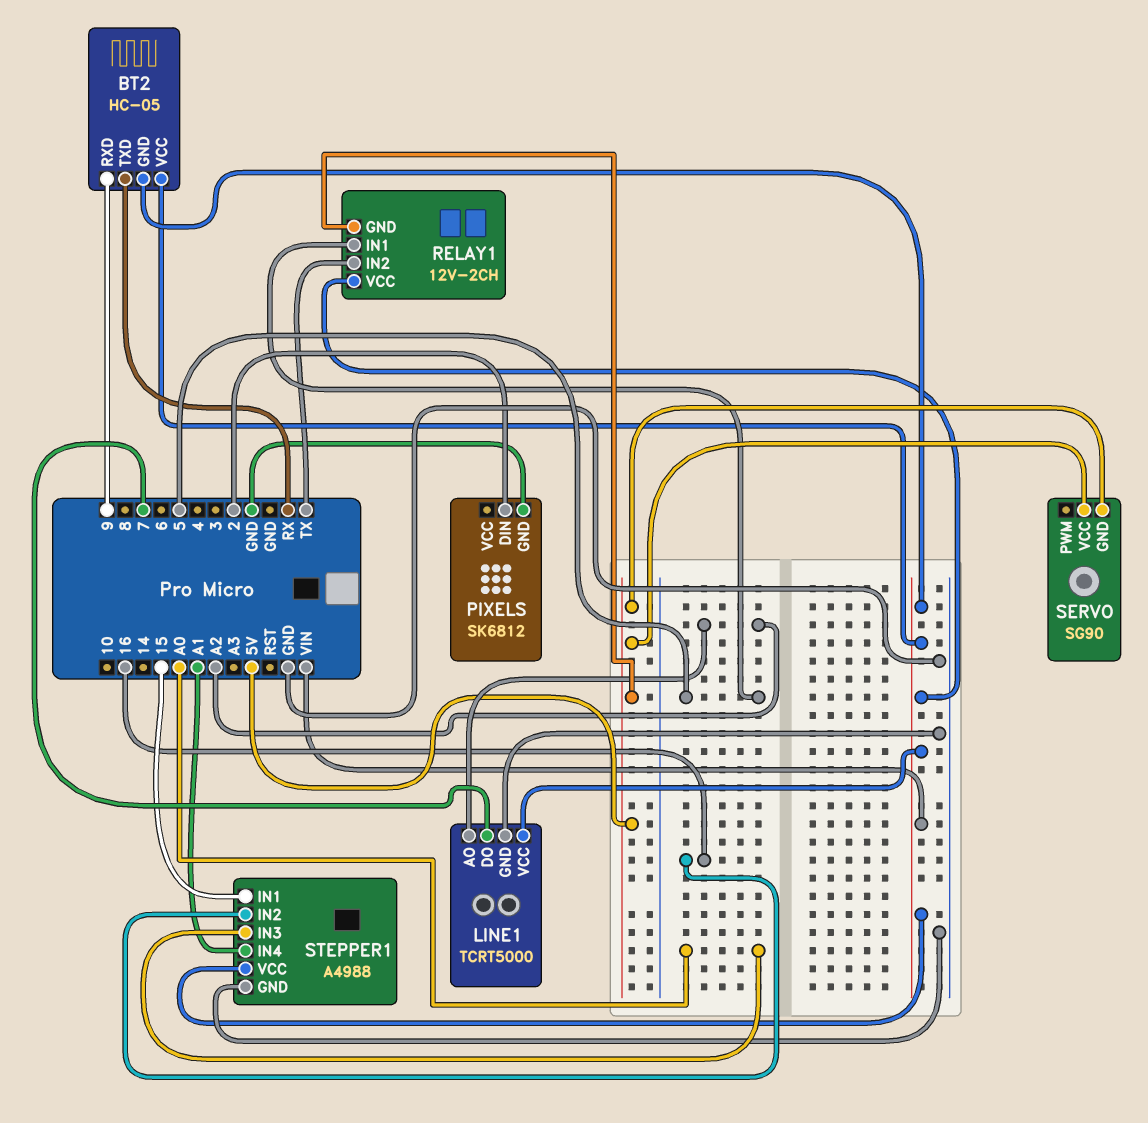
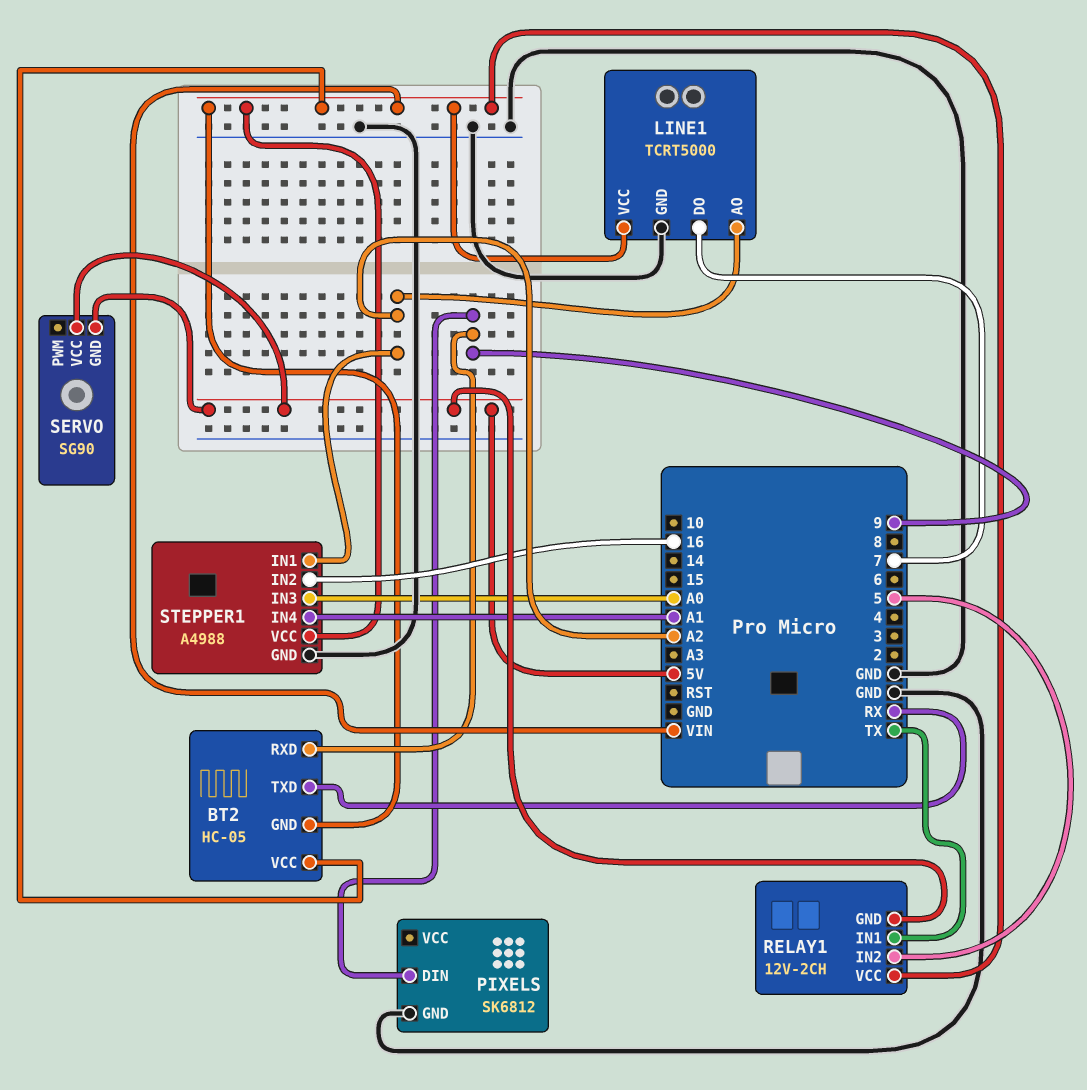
PIXELS pin DIN: 2 -> 9
RELAY1 pin IN1: 5 -> TX
RELAY1 pin IN2: TX -> 5
STEPPER1 pin IN1: 15 -> A2

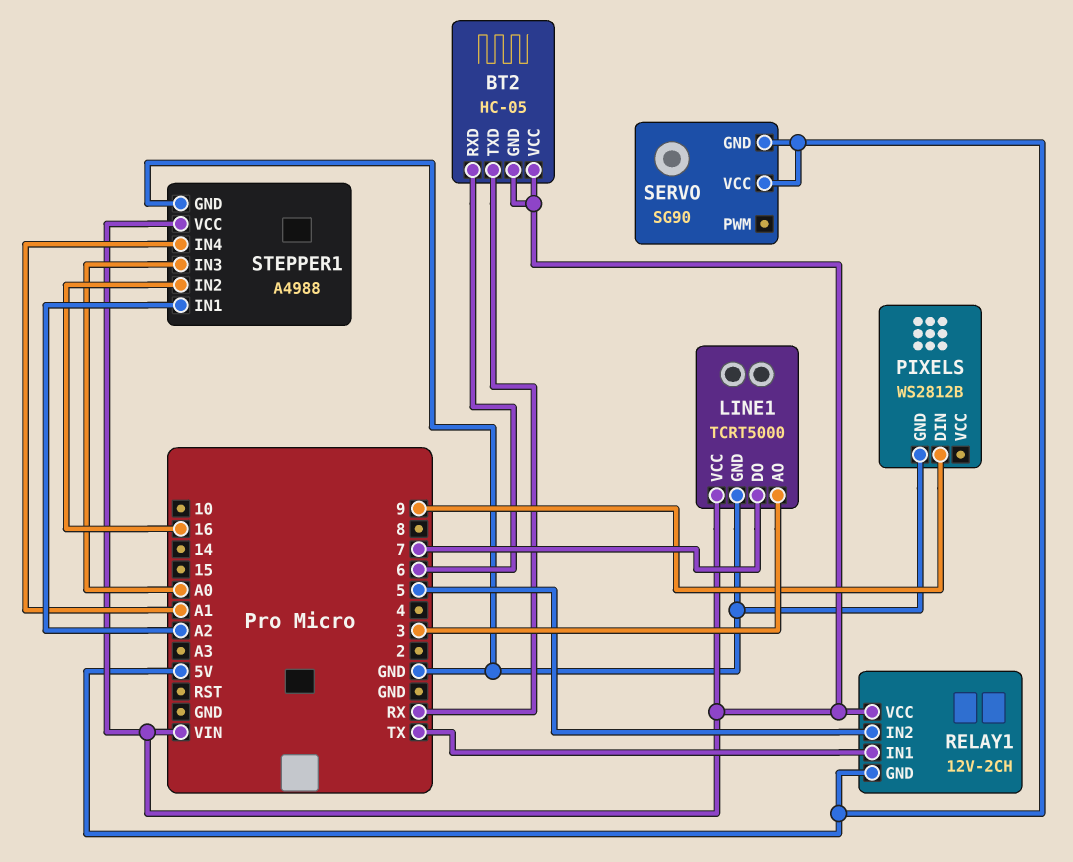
BT2 pin RXD: 9 -> 6
LINE1 pin AO: A2 -> 3
PIXELS: SK6812 -> WS2812B

